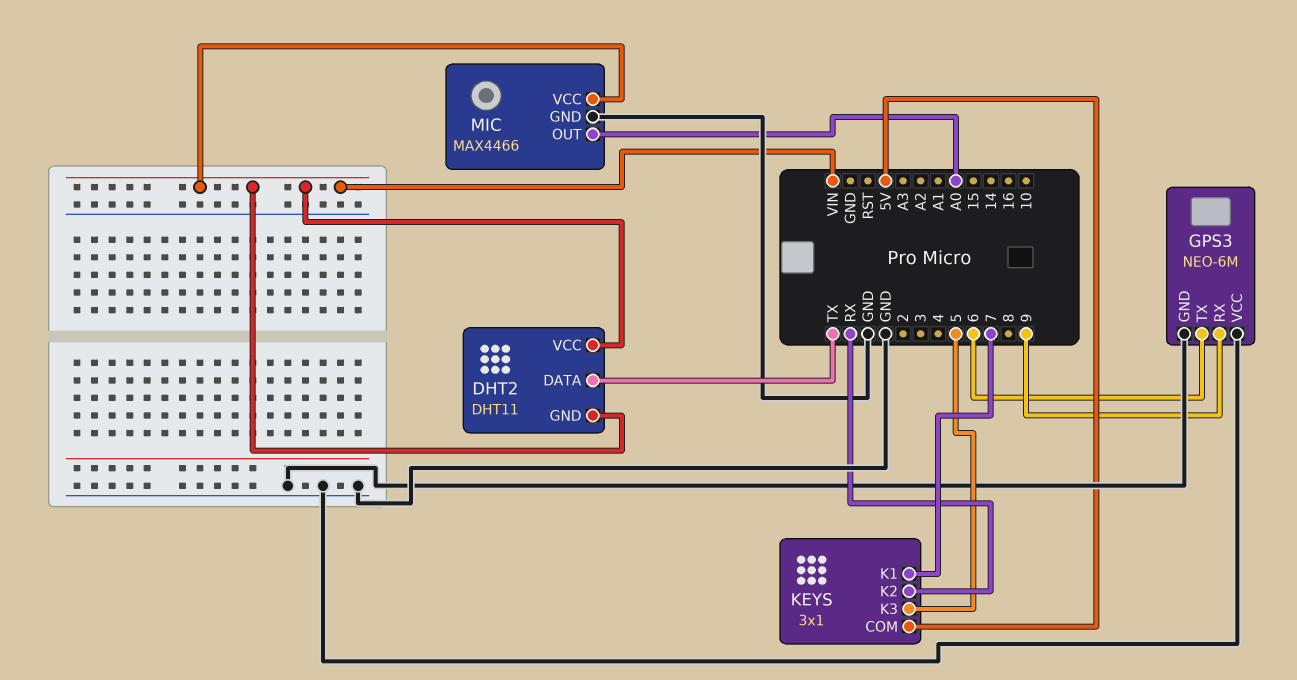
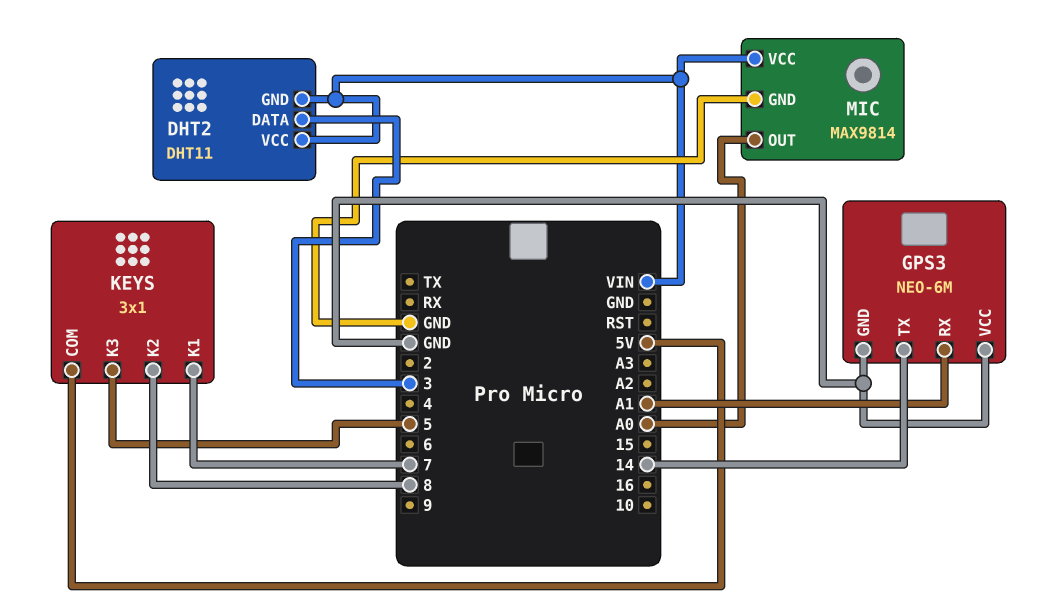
DHT2 pin DATA: TX -> 3
GPS3 pin RX: 9 -> A1
GPS3 pin TX: 6 -> 14
KEYS pin K2: RX -> 8
MIC: MAX4466 -> MAX9814

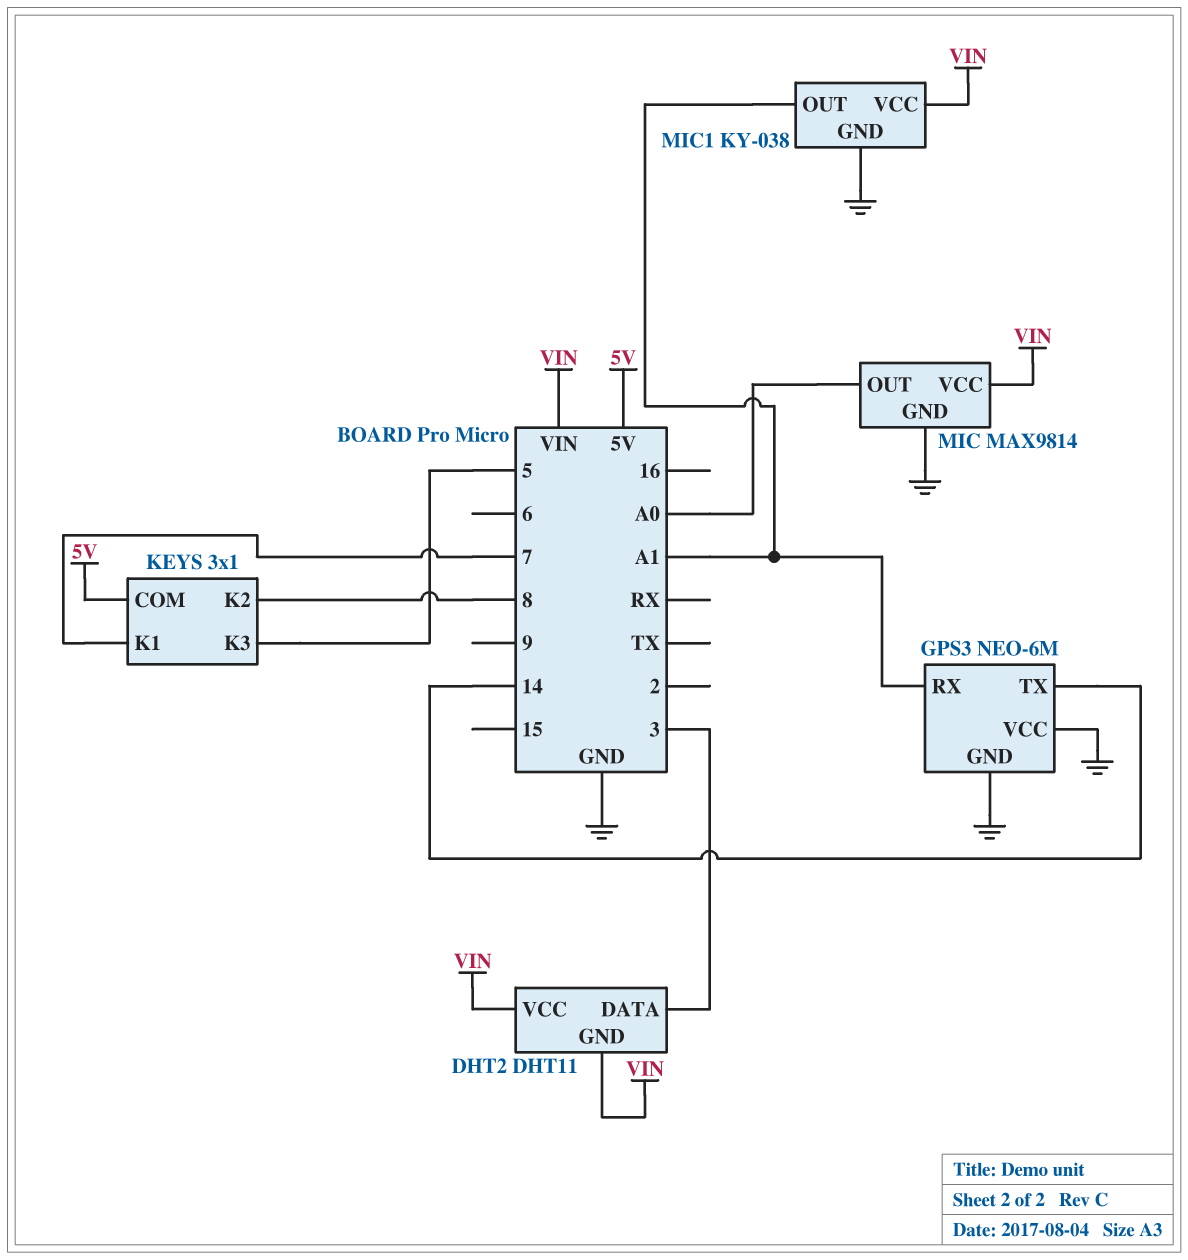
MIC1: none -> KY-038
MIC1 pin GND: none -> GND
MIC1 pin OUT: none -> A1
MIC1 pin VCC: none -> VIN

